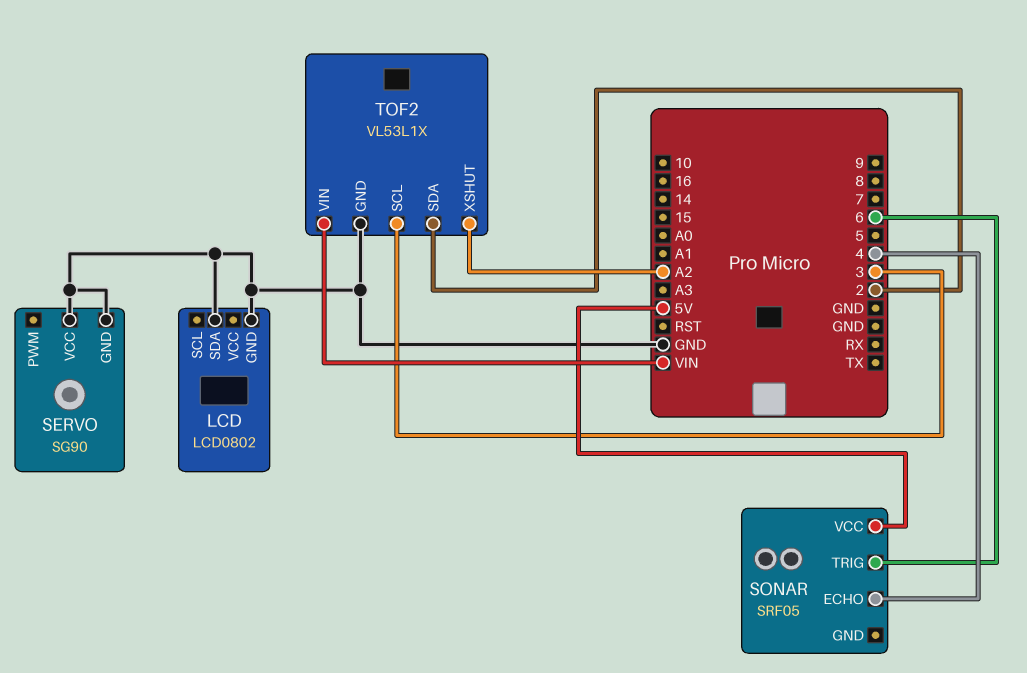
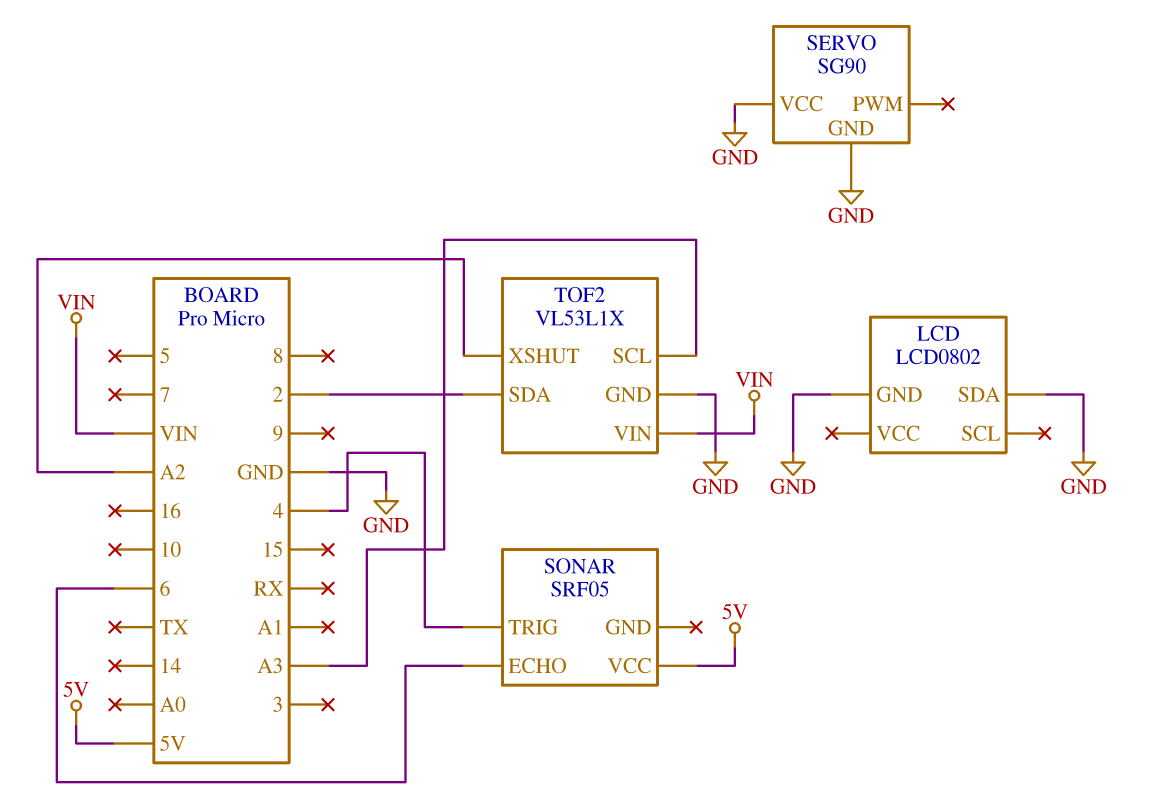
SONAR pin ECHO: 4 -> 6
SONAR pin TRIG: 6 -> 4
TOF2 pin SCL: 3 -> A3

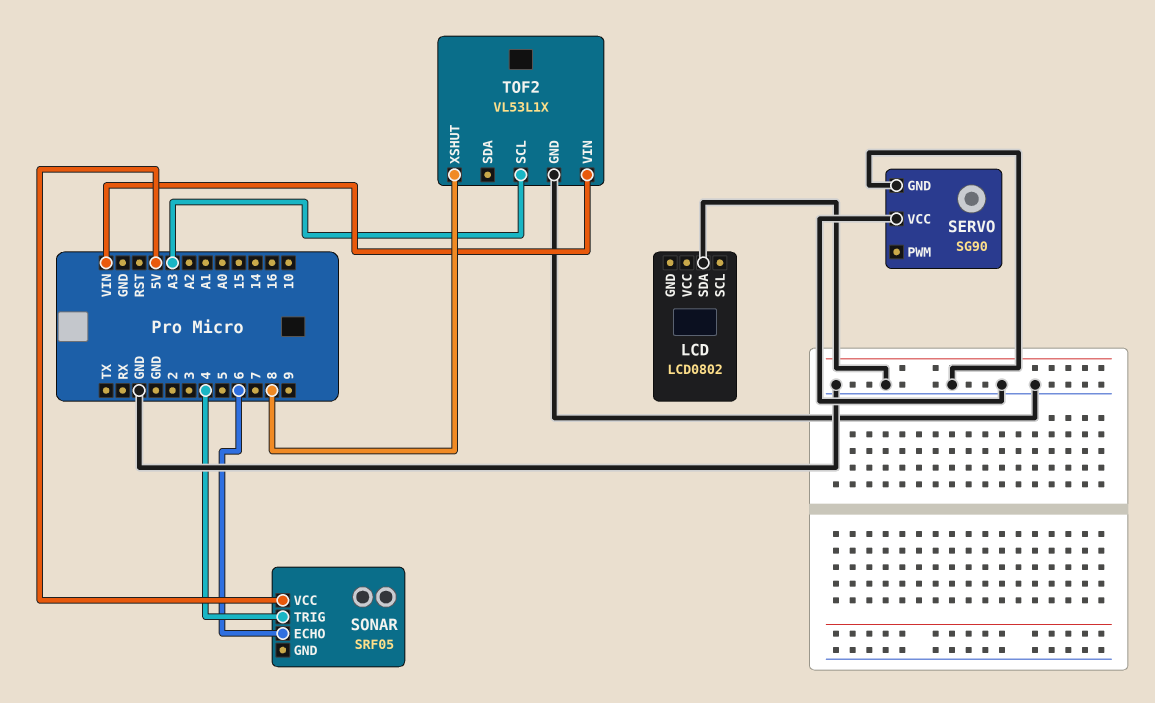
LCD pin GND: GND -> none
TOF2 pin SDA: 2 -> none
TOF2 pin XSHUT: A2 -> 8

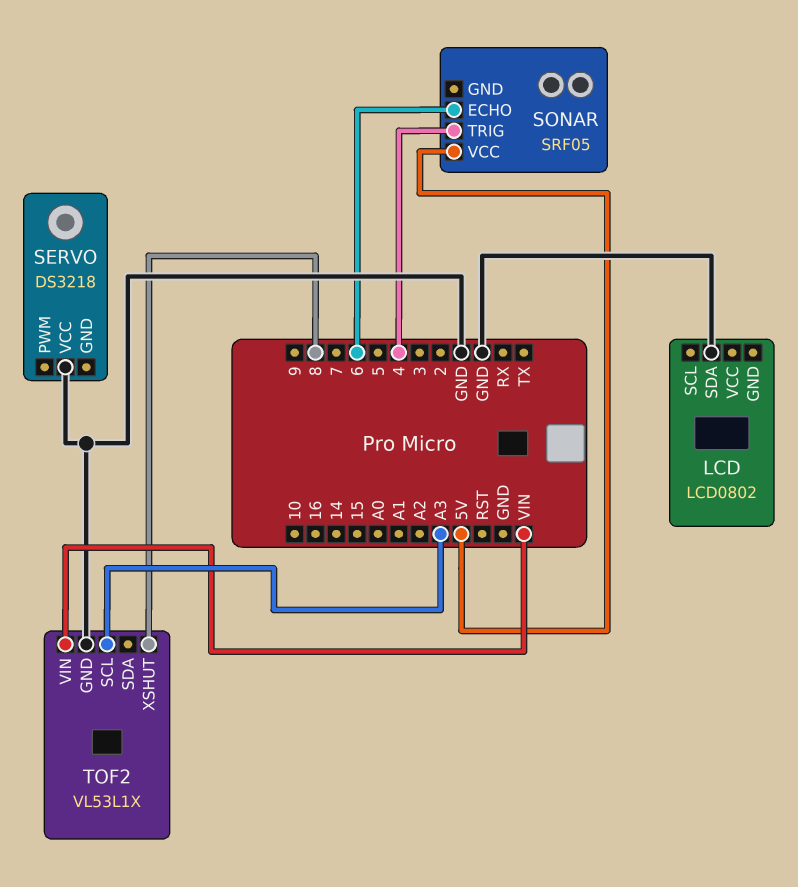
SERVO: SG90 -> DS3218
SERVO pin GND: GND -> none

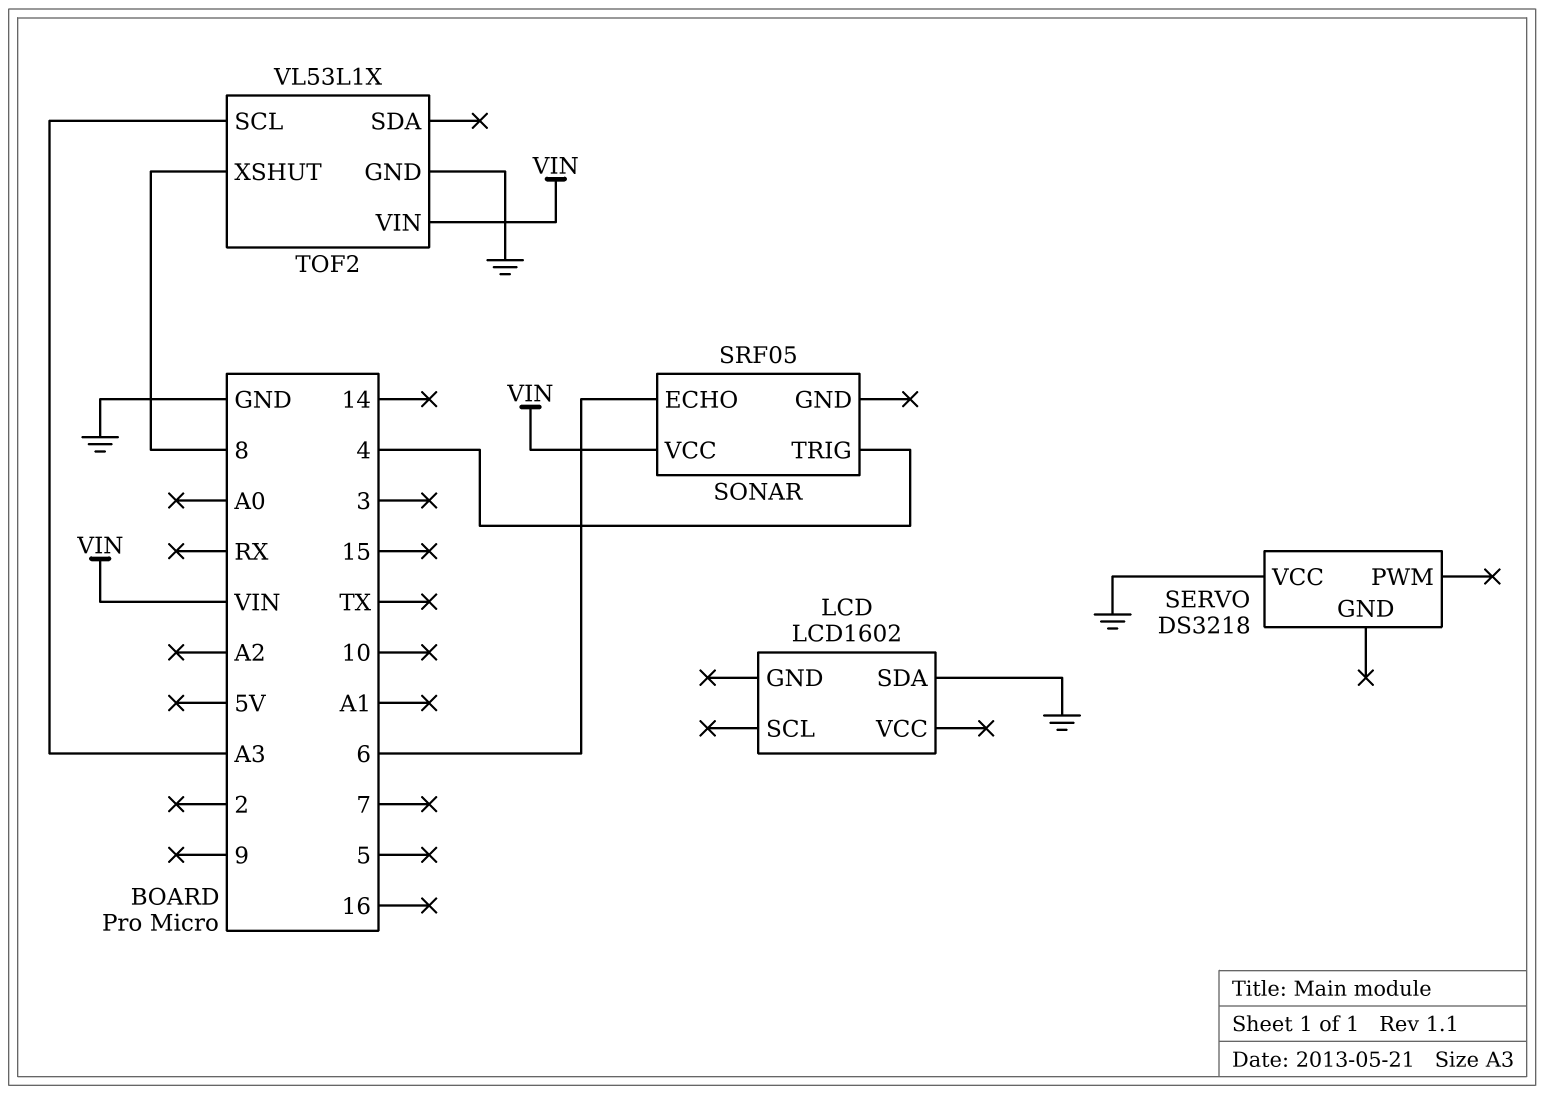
LCD: LCD0802 -> LCD1602
SONAR pin VCC: 5V -> VIN

